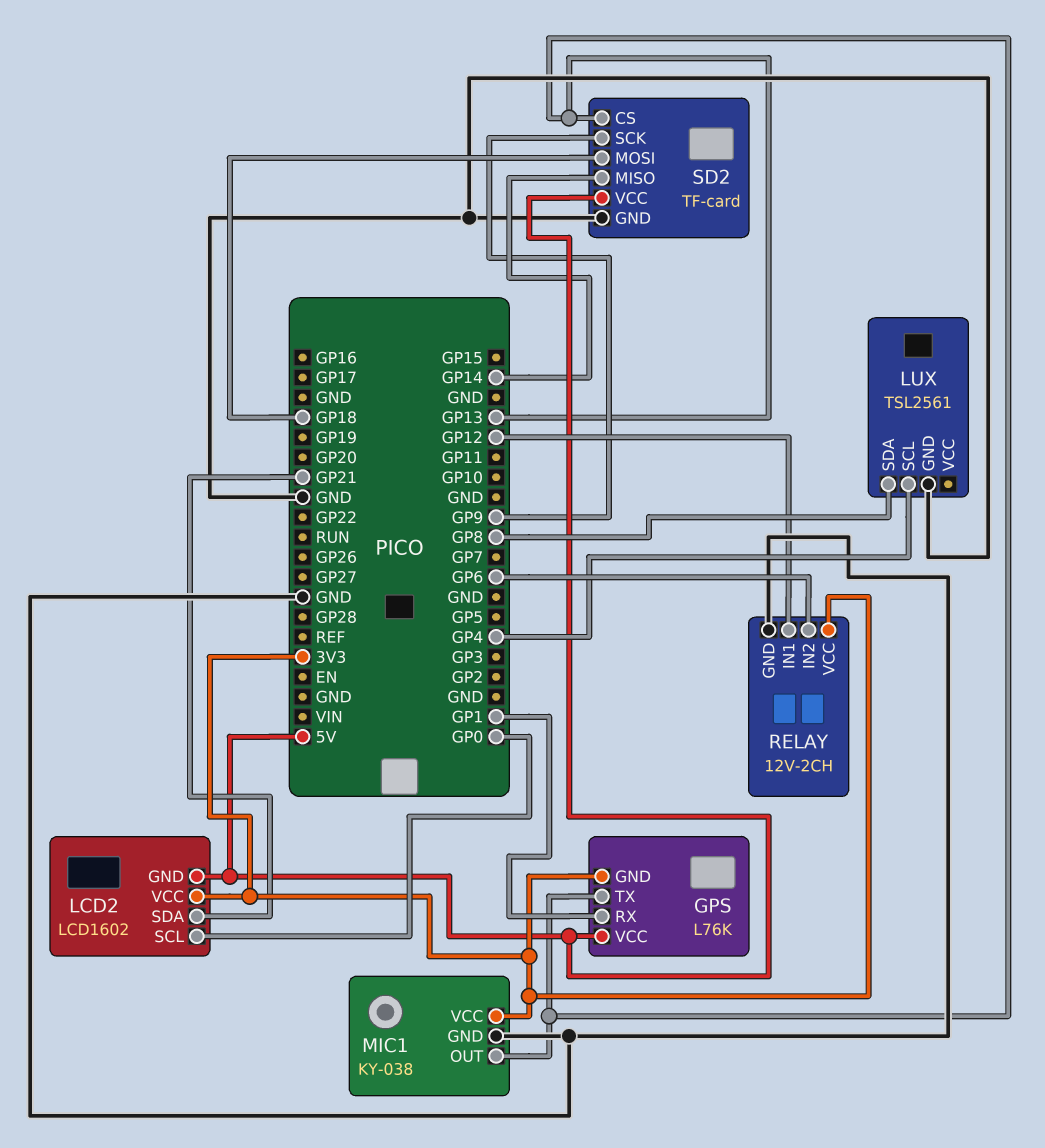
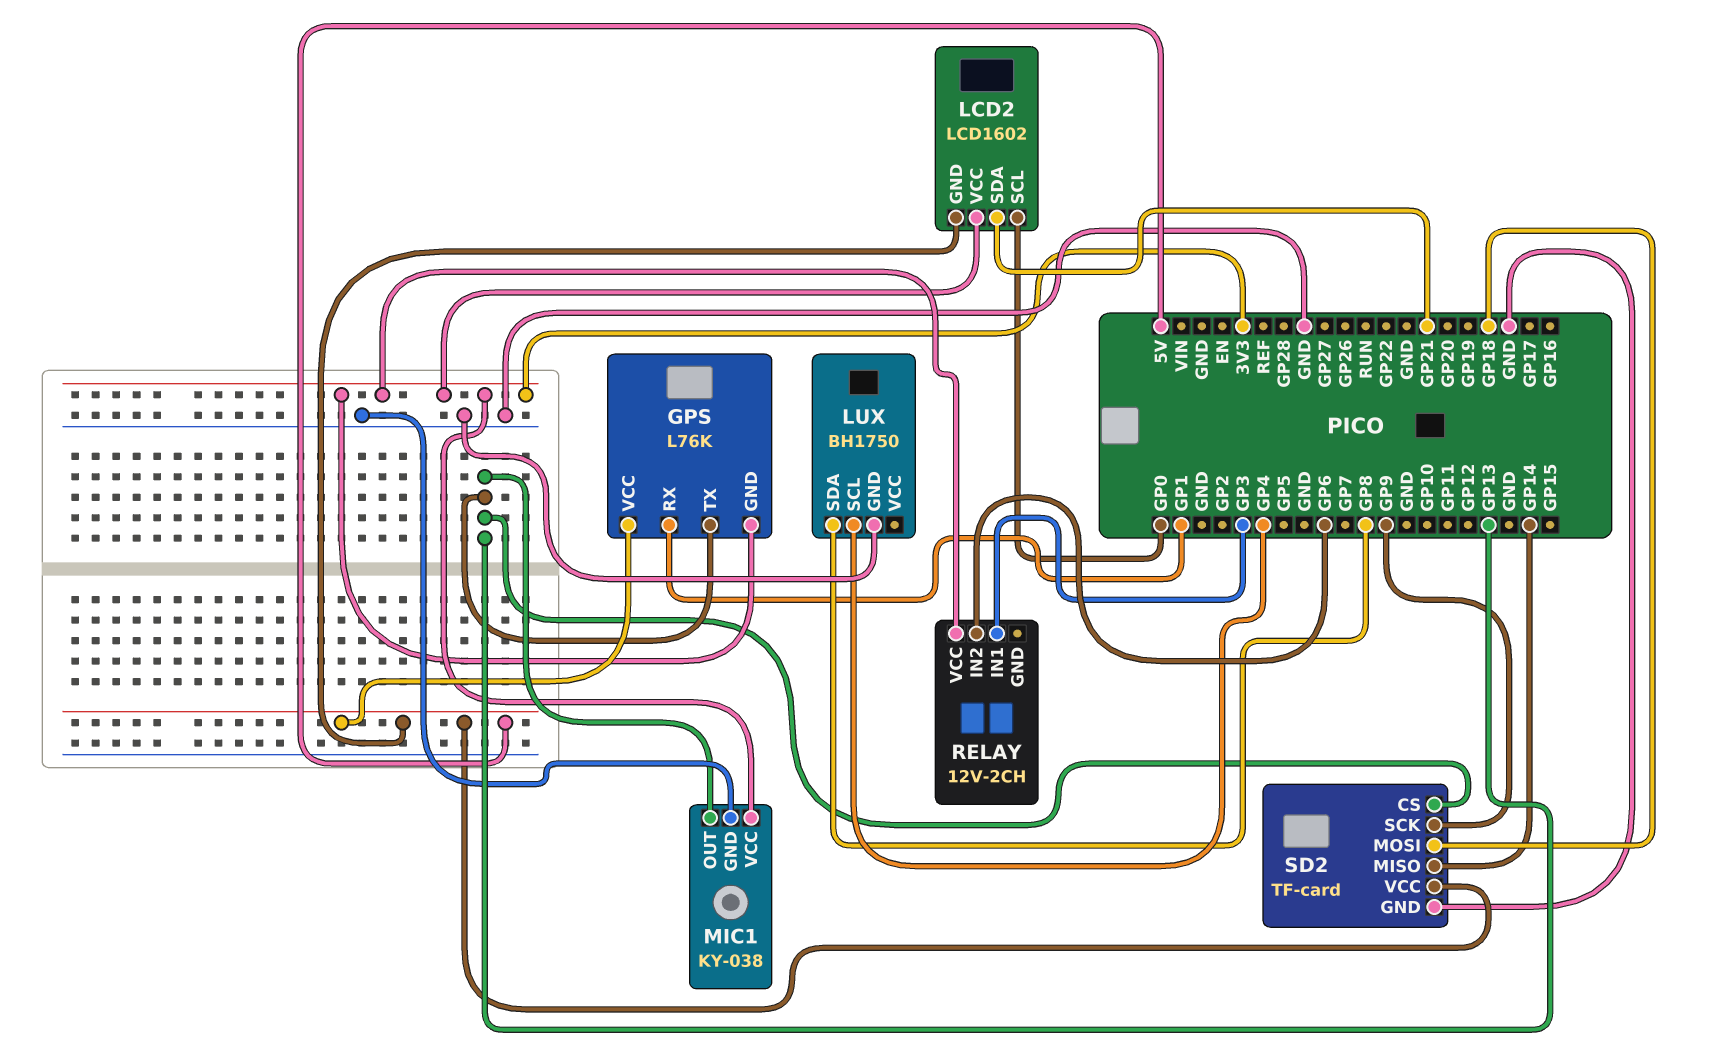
LUX: TSL2561 -> BH1750
RELAY pin GND: GND -> none
RELAY pin IN1: GP12 -> GP3

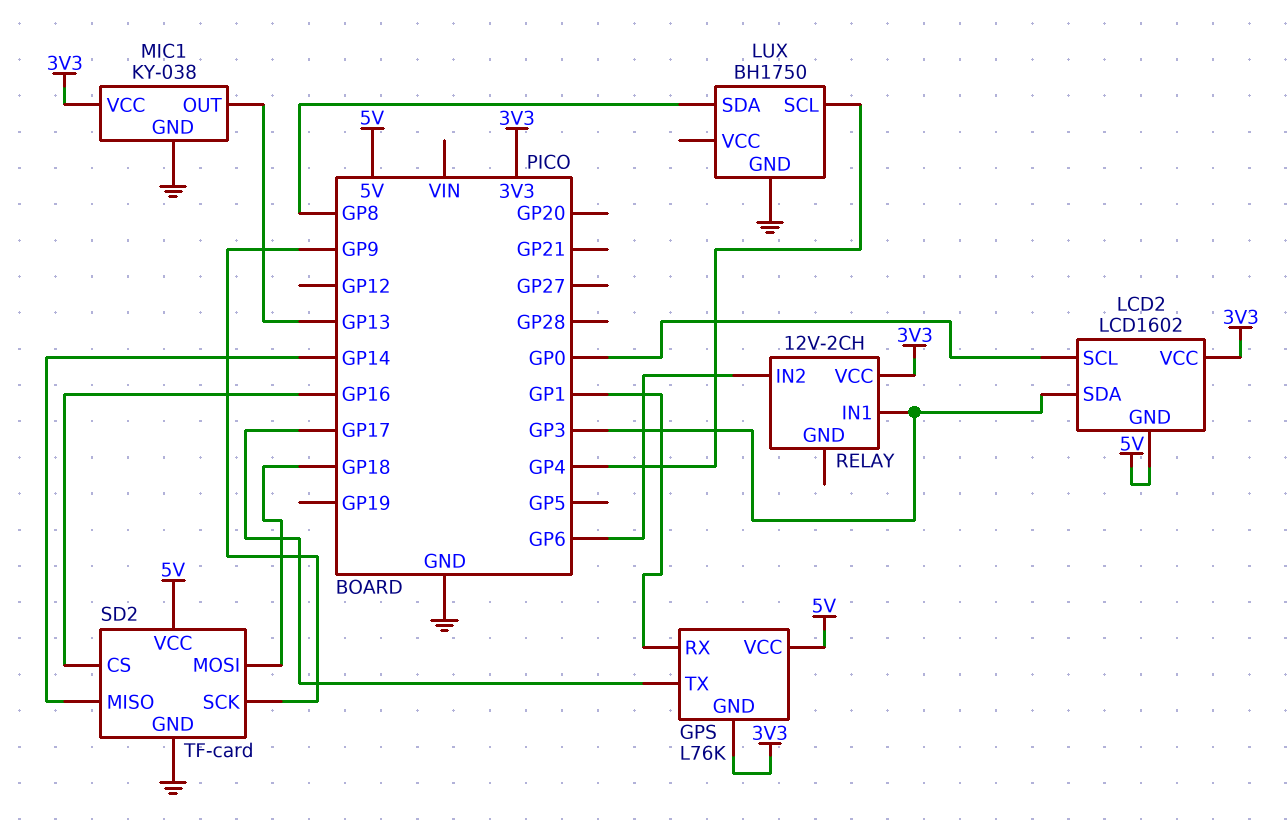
GPS pin TX: GP13 -> GP17
LCD2 pin SDA: GP21 -> GP3
SD2 pin CS: GP13 -> GP16

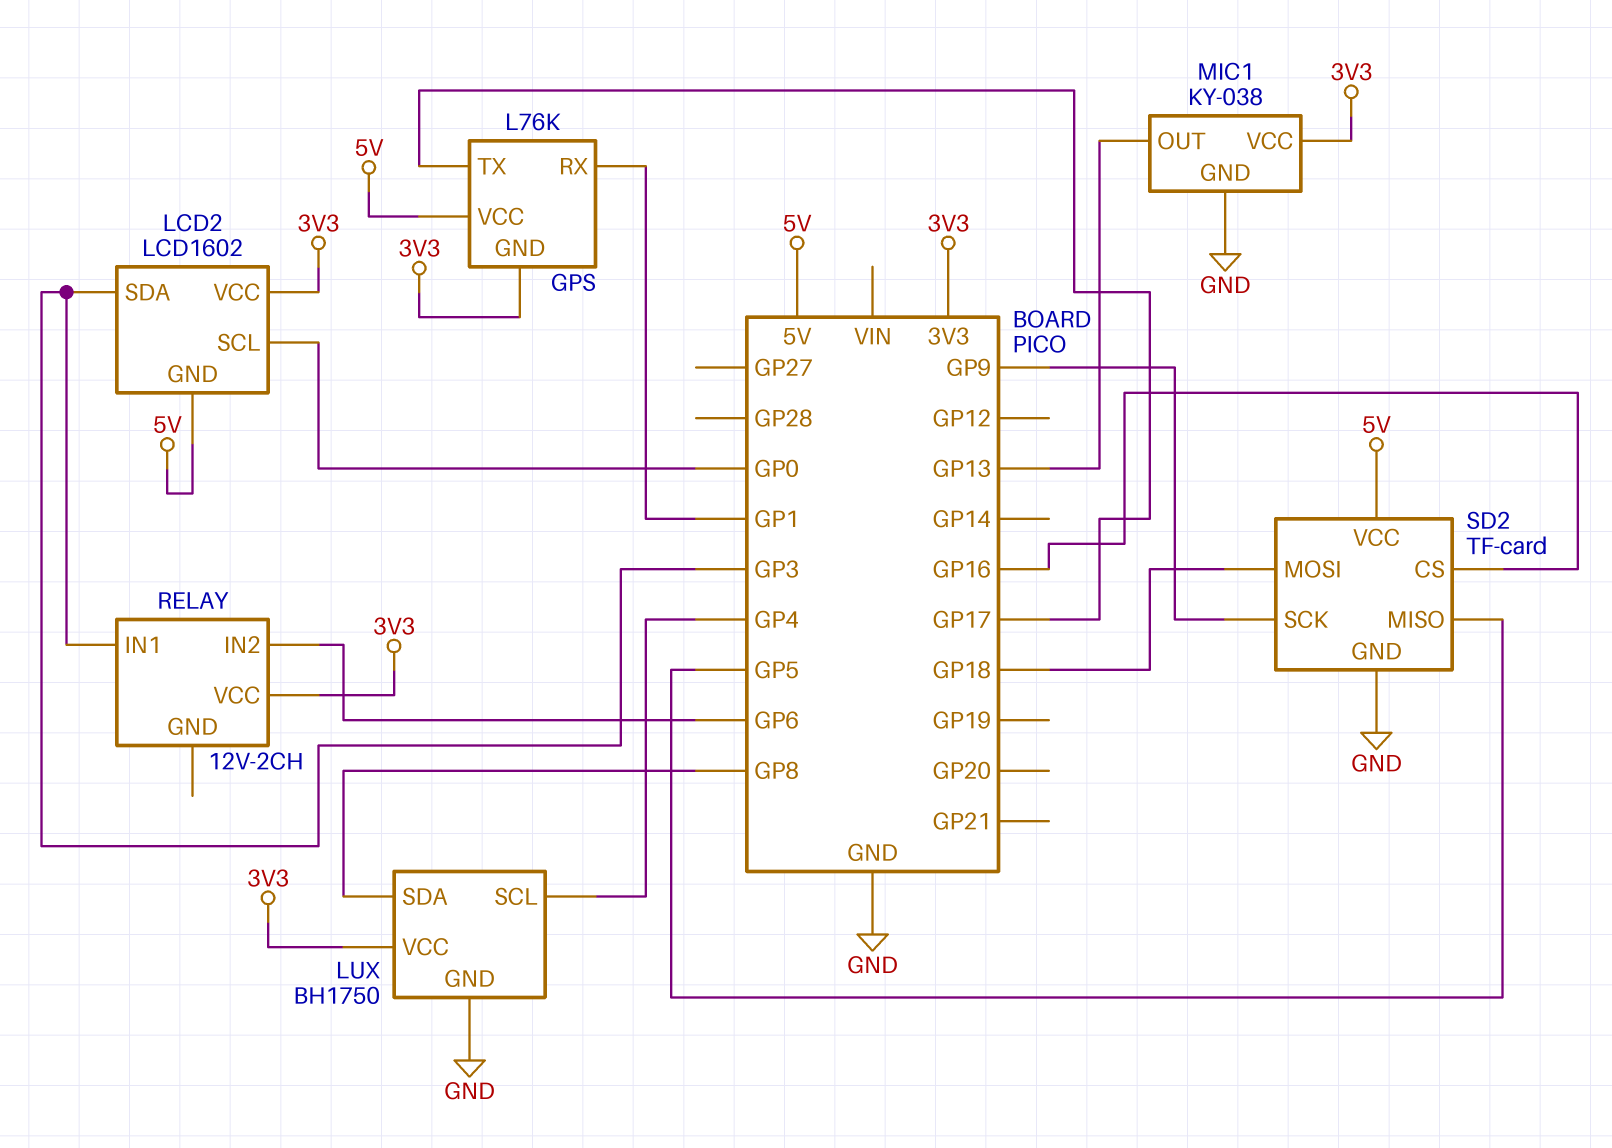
LUX pin VCC: none -> 3V3
SD2 pin MISO: GP14 -> GP5

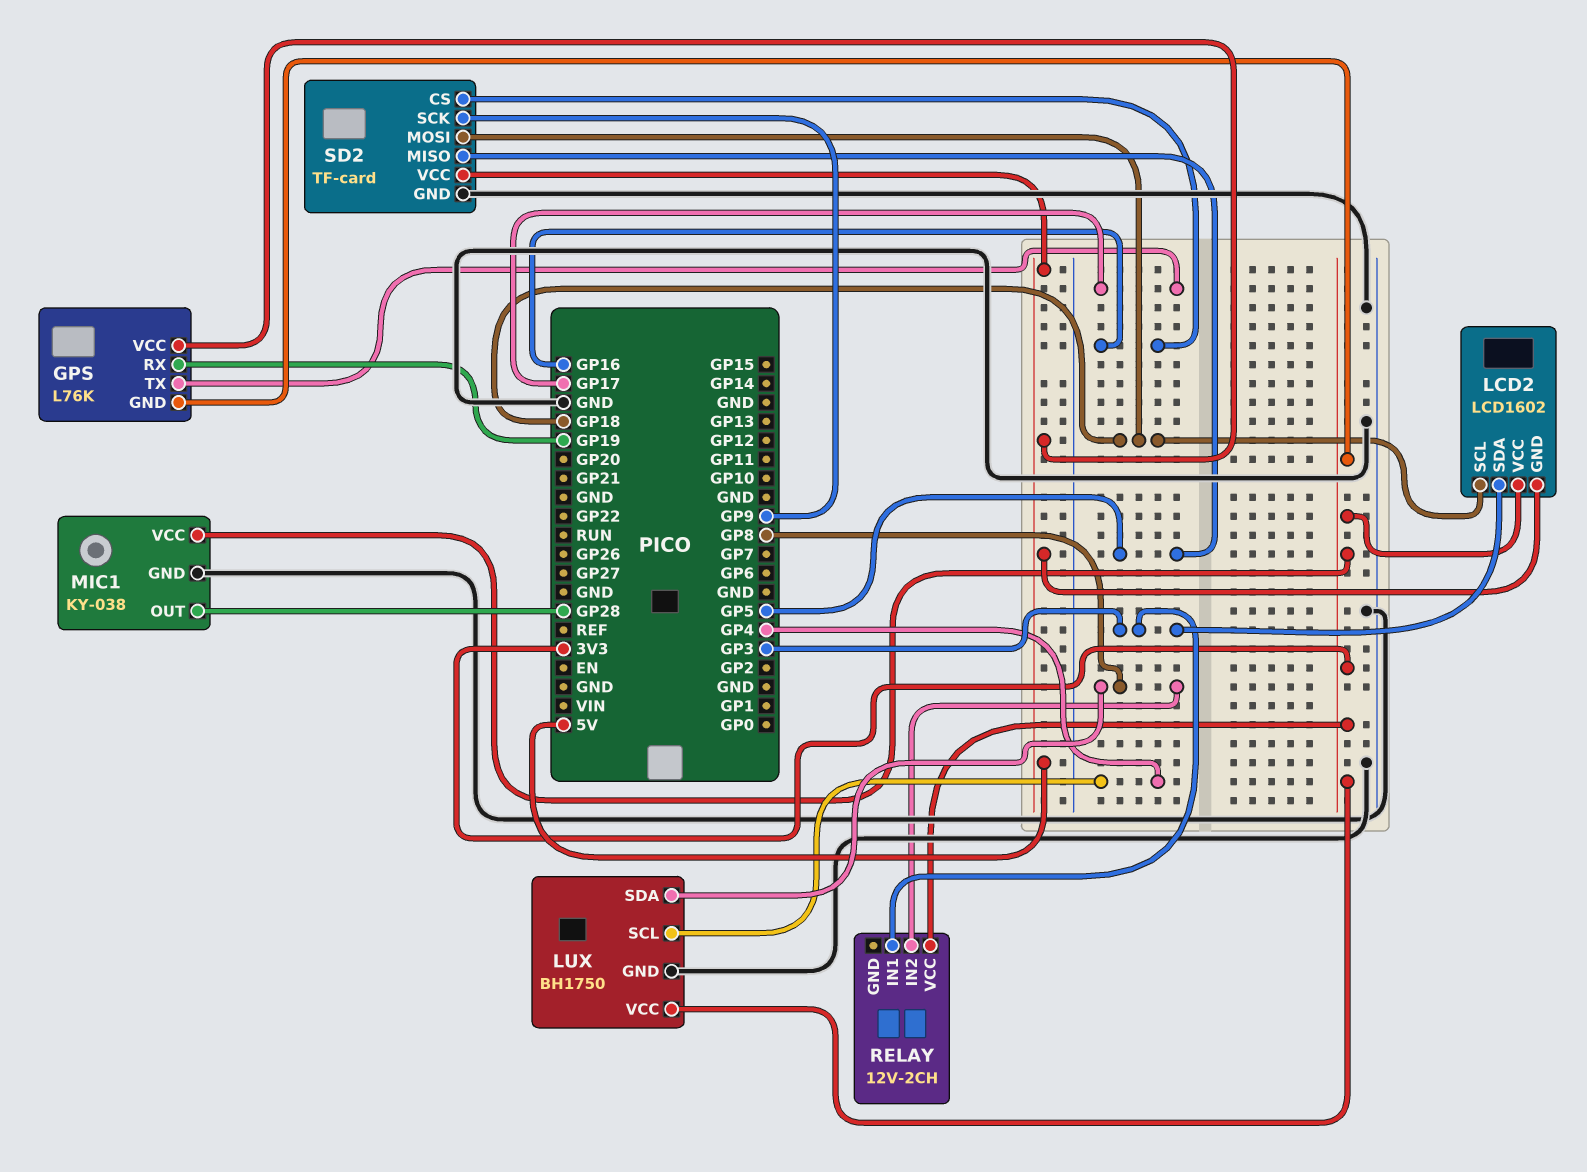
GPS pin RX: GP1 -> GP19
LCD2 pin SCL: GP0 -> GP18
MIC1 pin OUT: GP13 -> GP28
RELAY pin IN2: GP6 -> GP8

